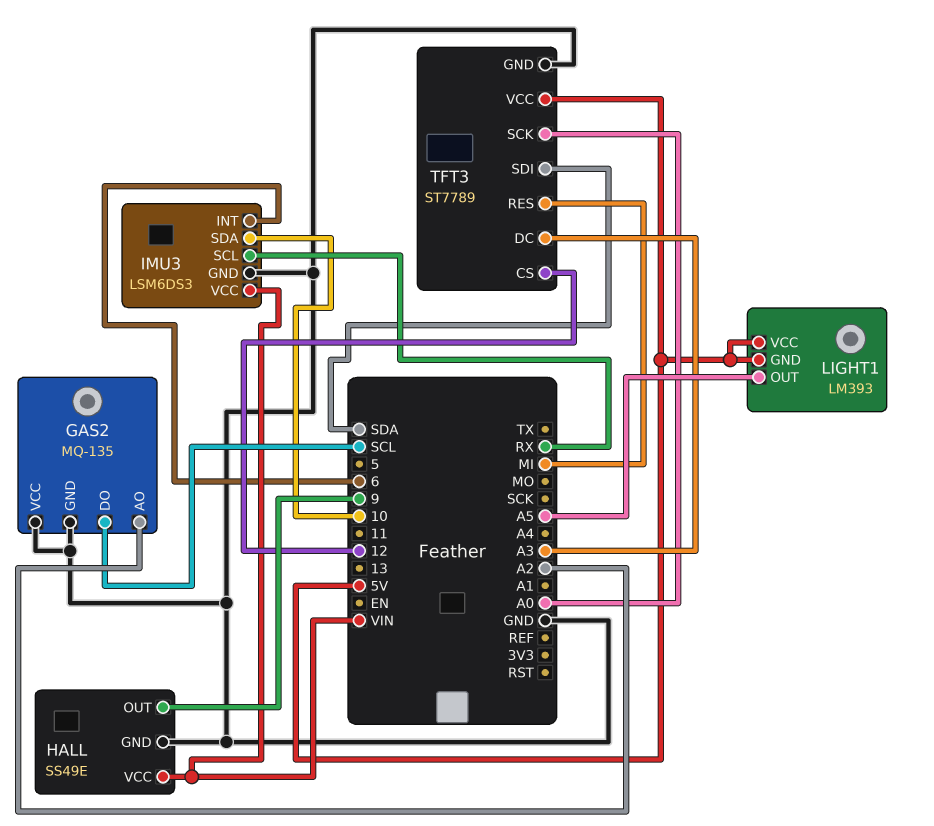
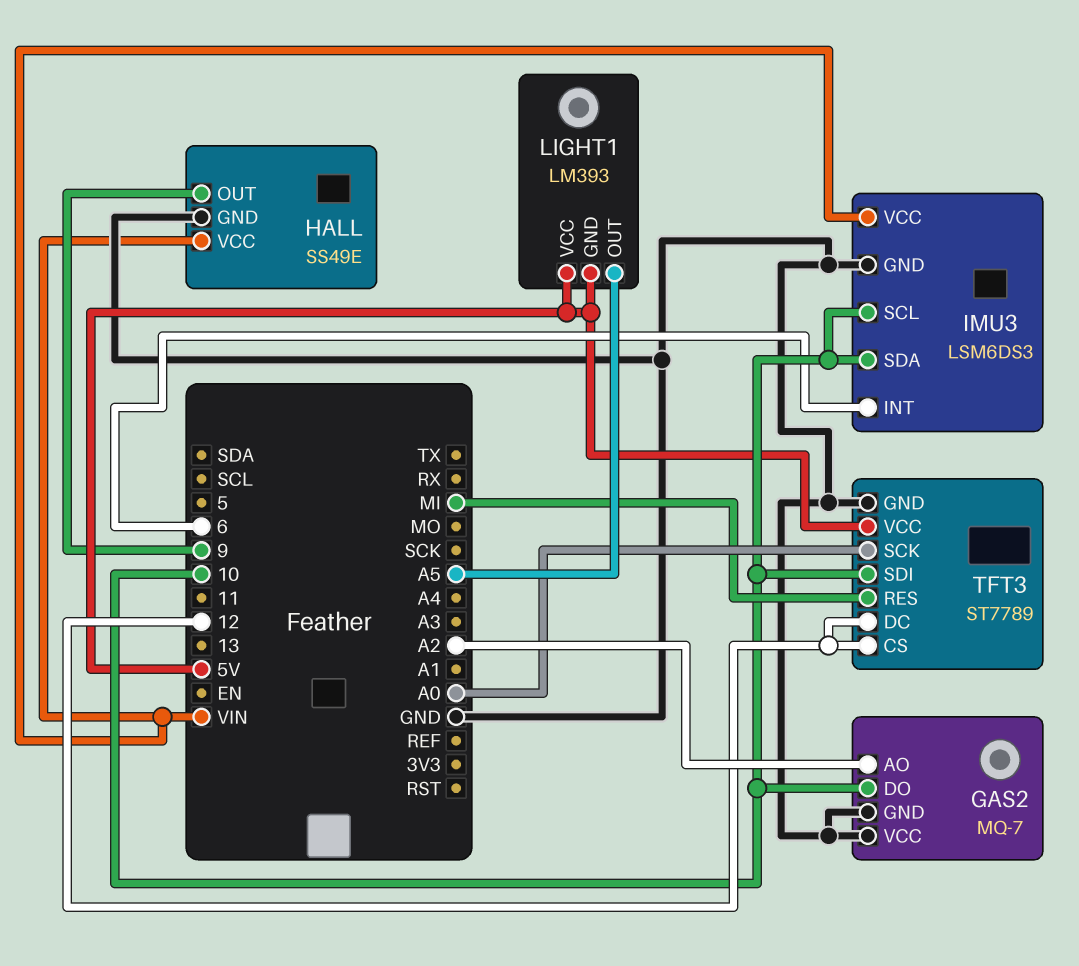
GAS2: MQ-135 -> MQ-7
GAS2 pin DO: SCL -> 10
IMU3 pin SCL: RX -> 10
TFT3 pin DC: A3 -> 12
TFT3 pin SDI: SDA -> 10

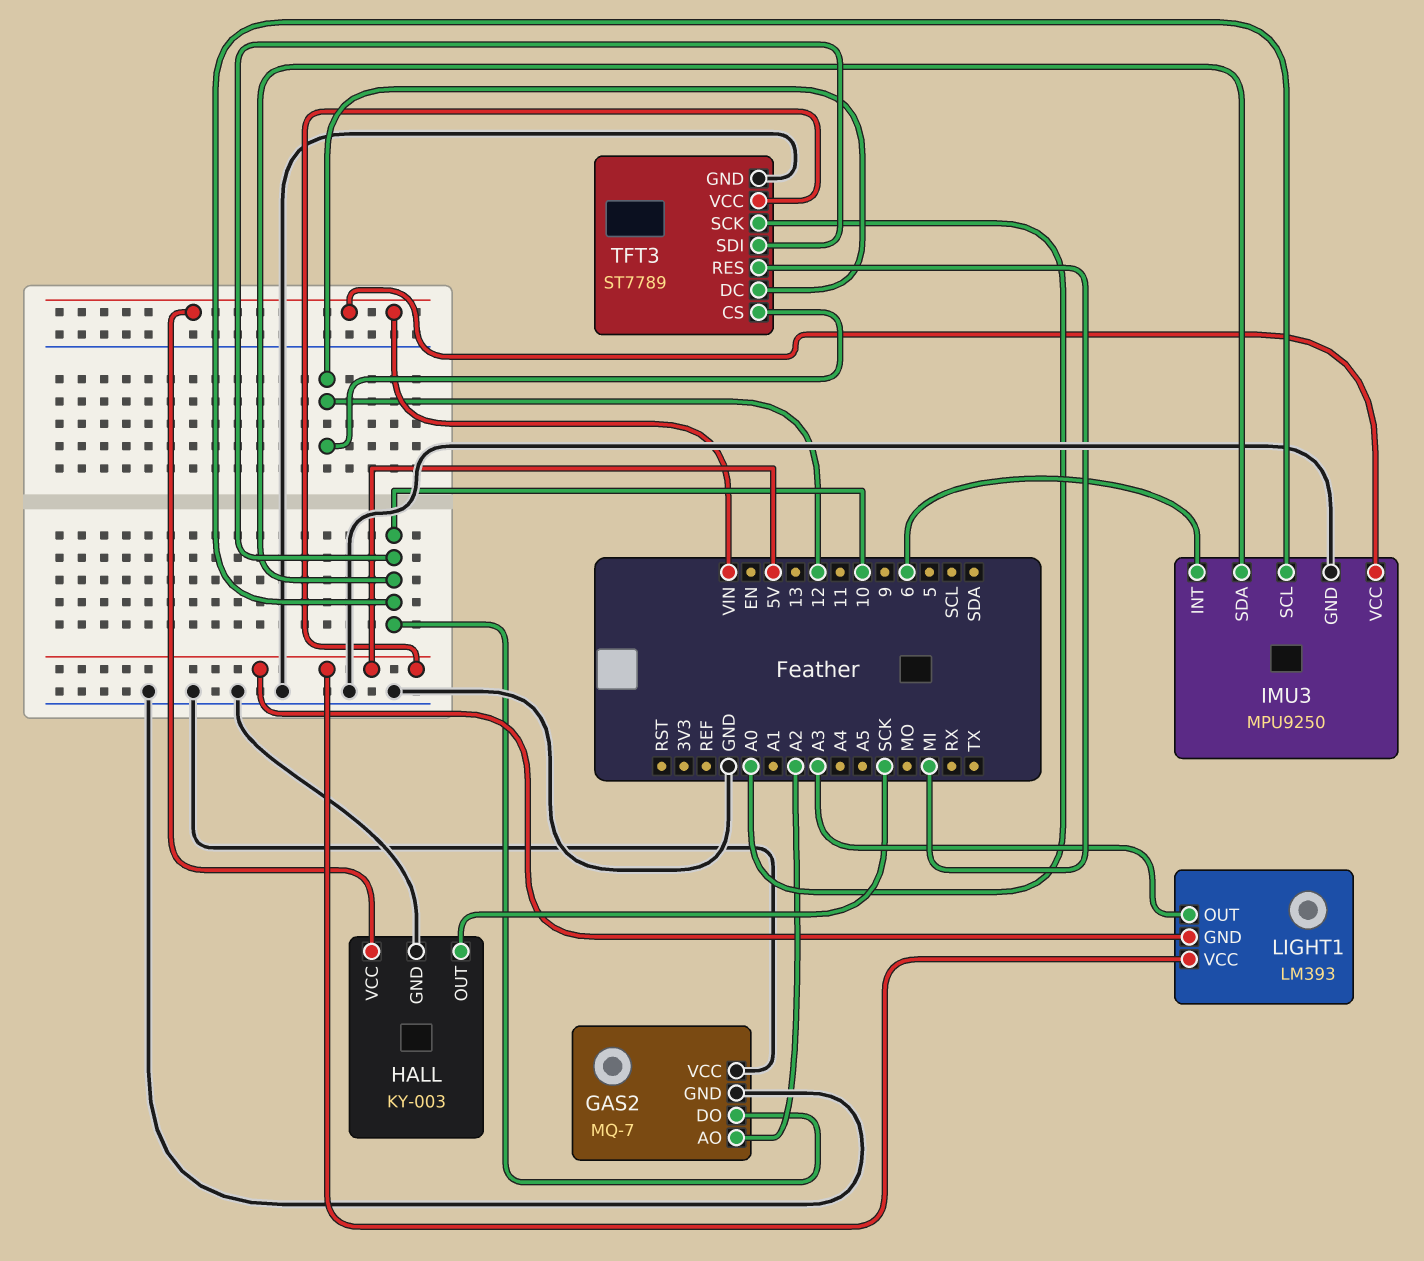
HALL: SS49E -> KY-003
HALL pin OUT: 9 -> SCK
IMU3: LSM6DS3 -> MPU9250
LIGHT1 pin OUT: A5 -> A3

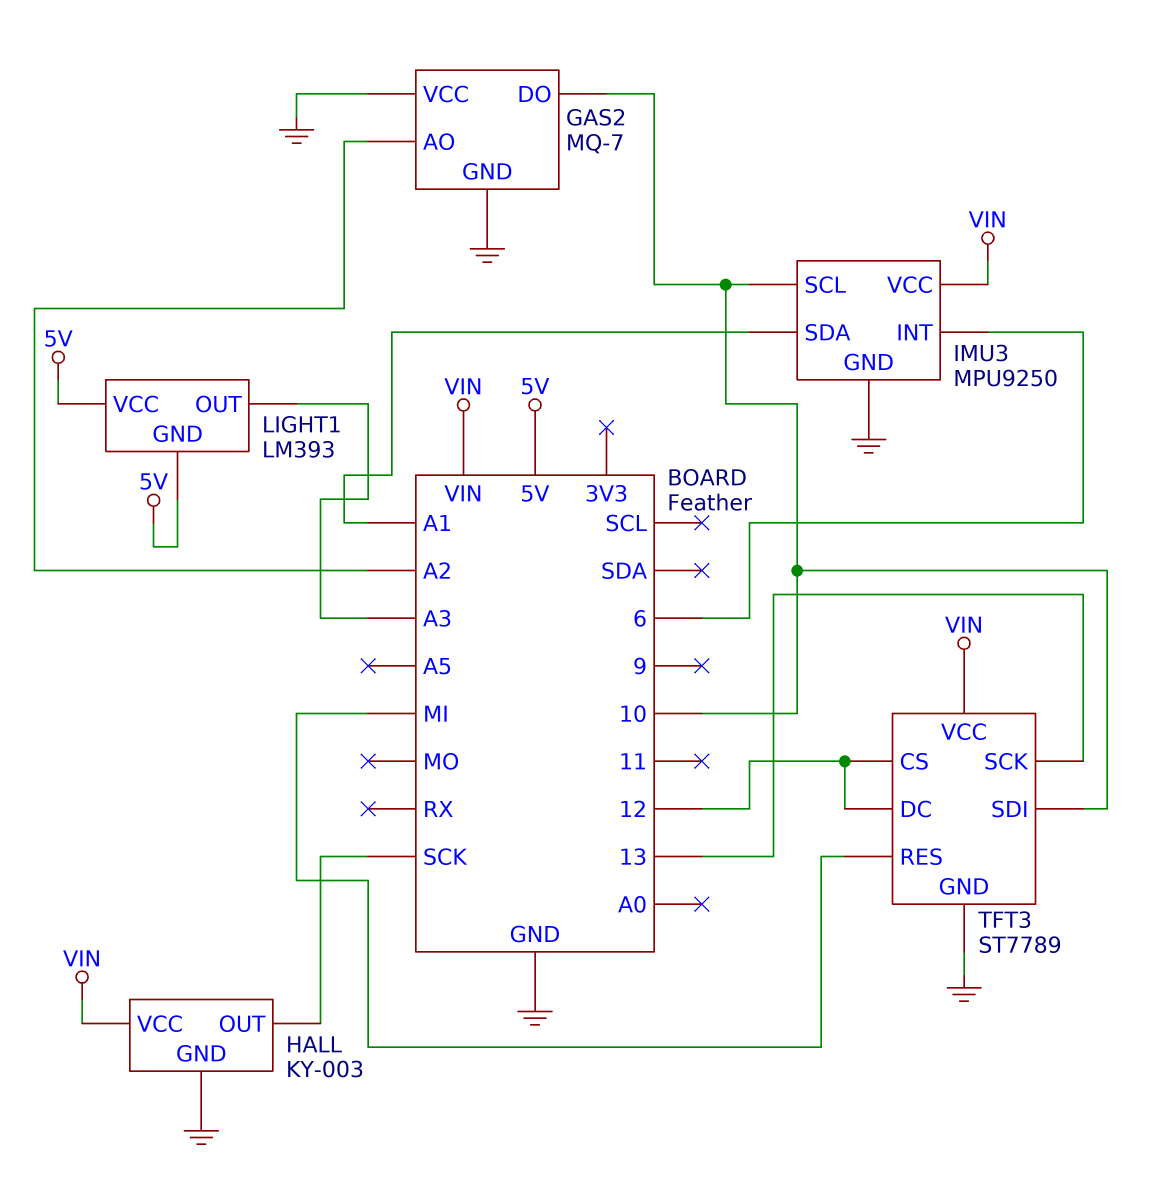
IMU3 pin SDA: 10 -> A1
TFT3 pin SCK: A0 -> 13
TFT3 pin VCC: 5V -> VIN

